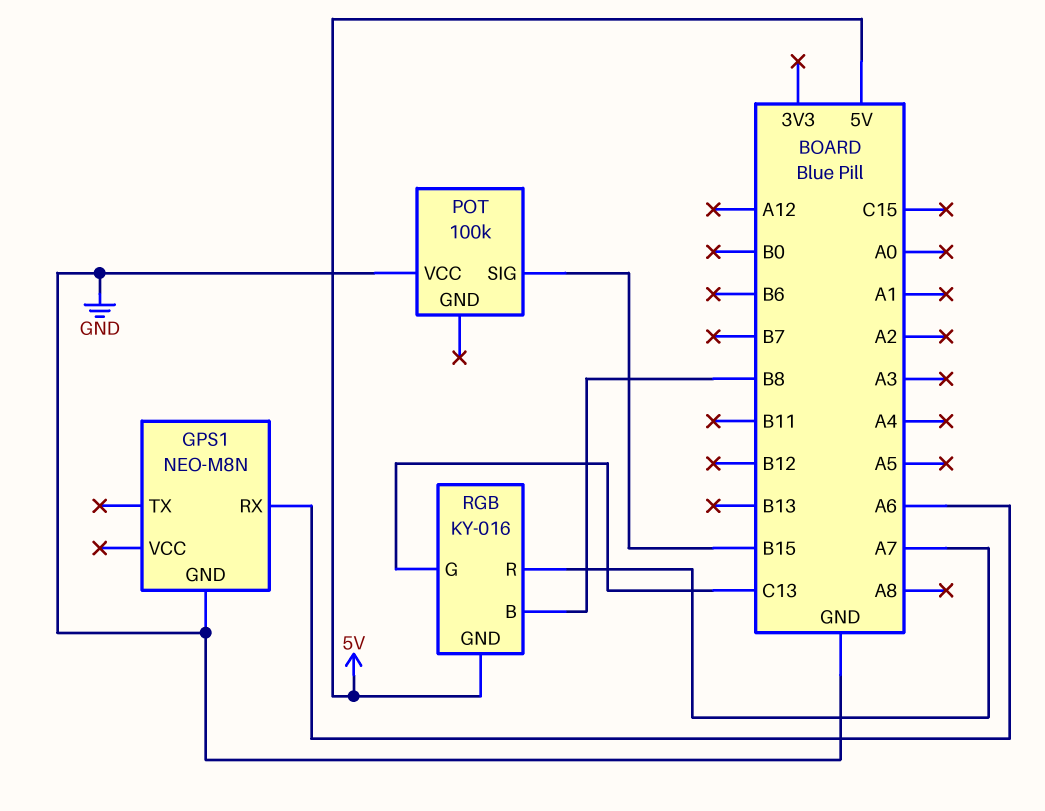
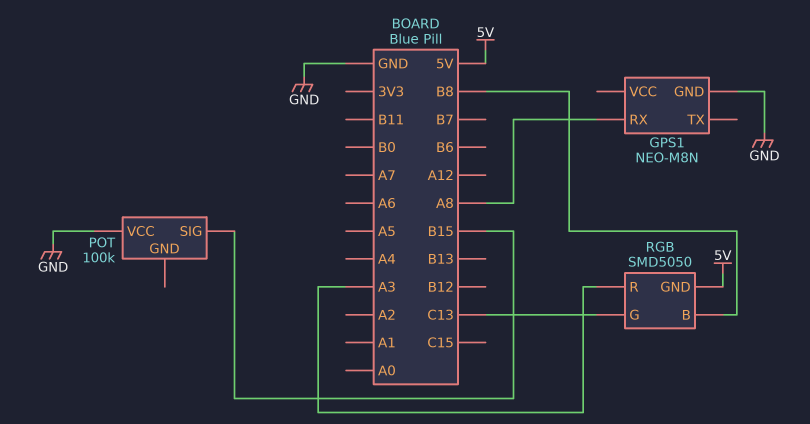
GPS1 pin RX: A6 -> A8
RGB: KY-016 -> SMD5050
RGB pin R: A7 -> A3

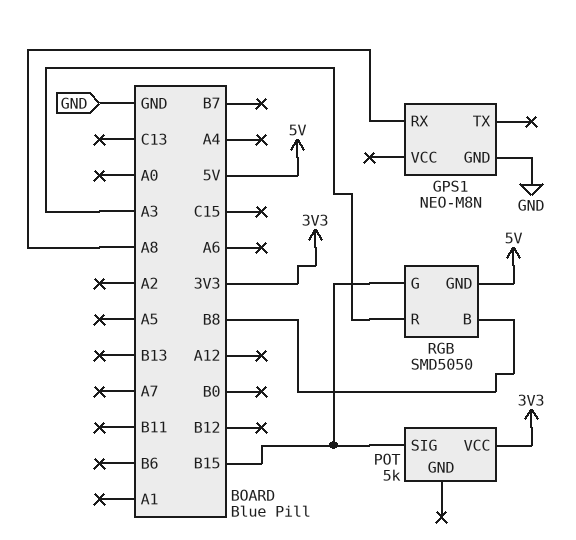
POT: 100k -> 5k
POT pin VCC: GND -> 3V3
RGB pin G: C13 -> B15

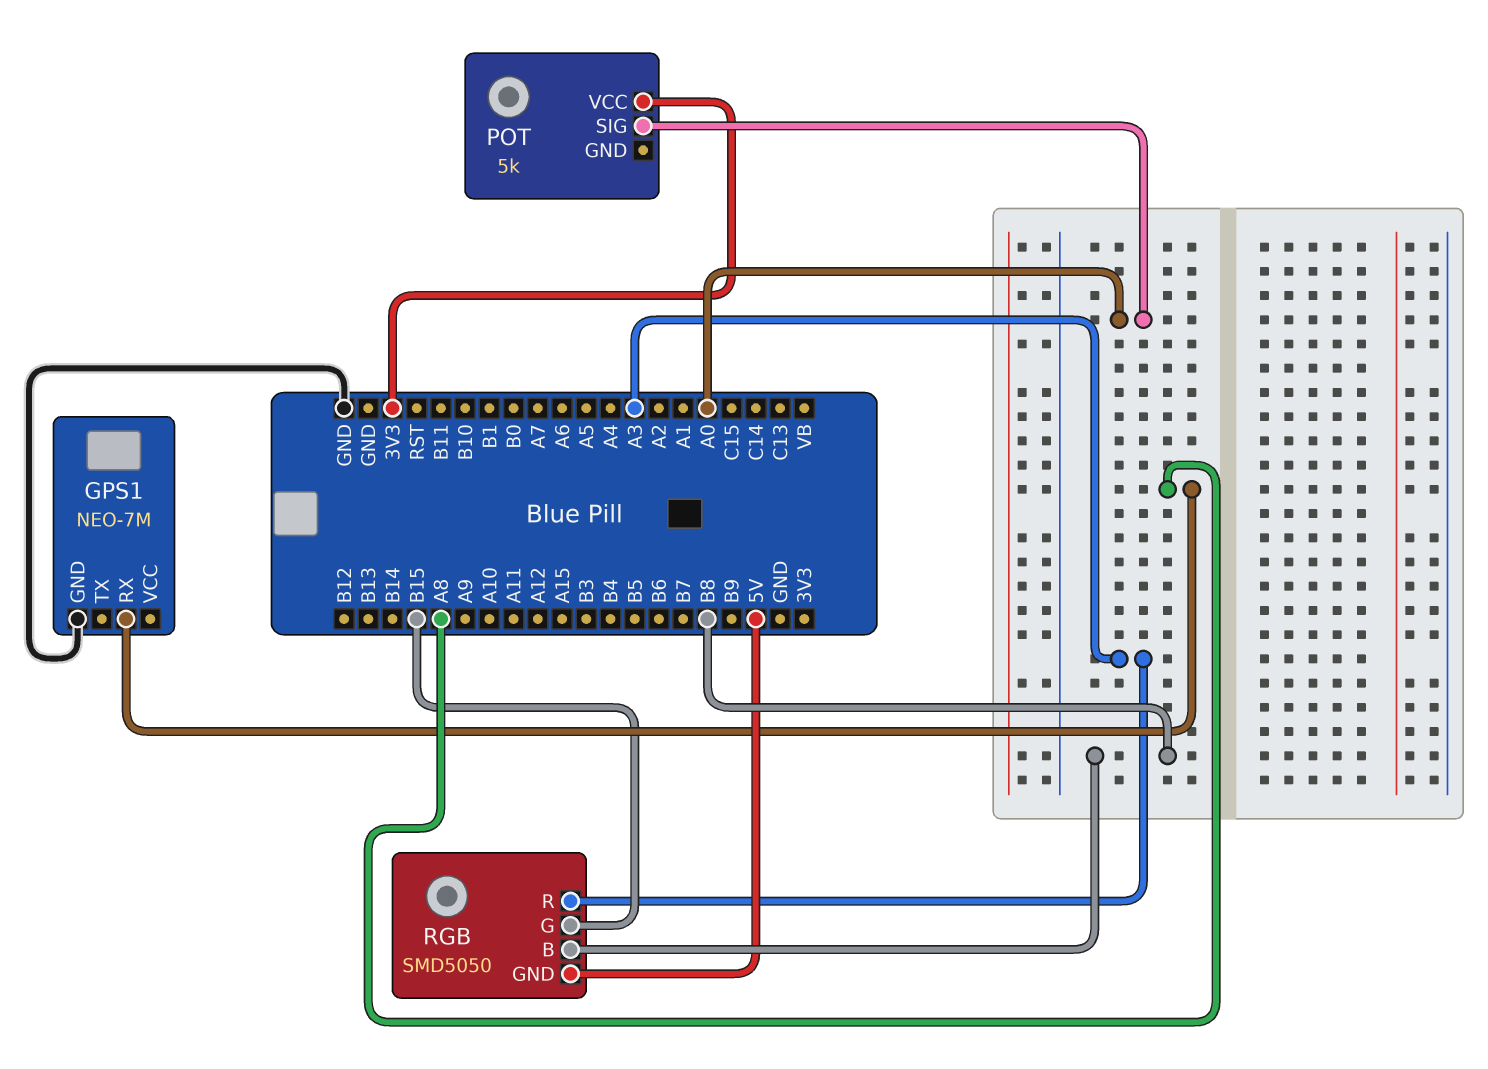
GPS1: NEO-M8N -> NEO-7M
POT pin SIG: B15 -> A0

